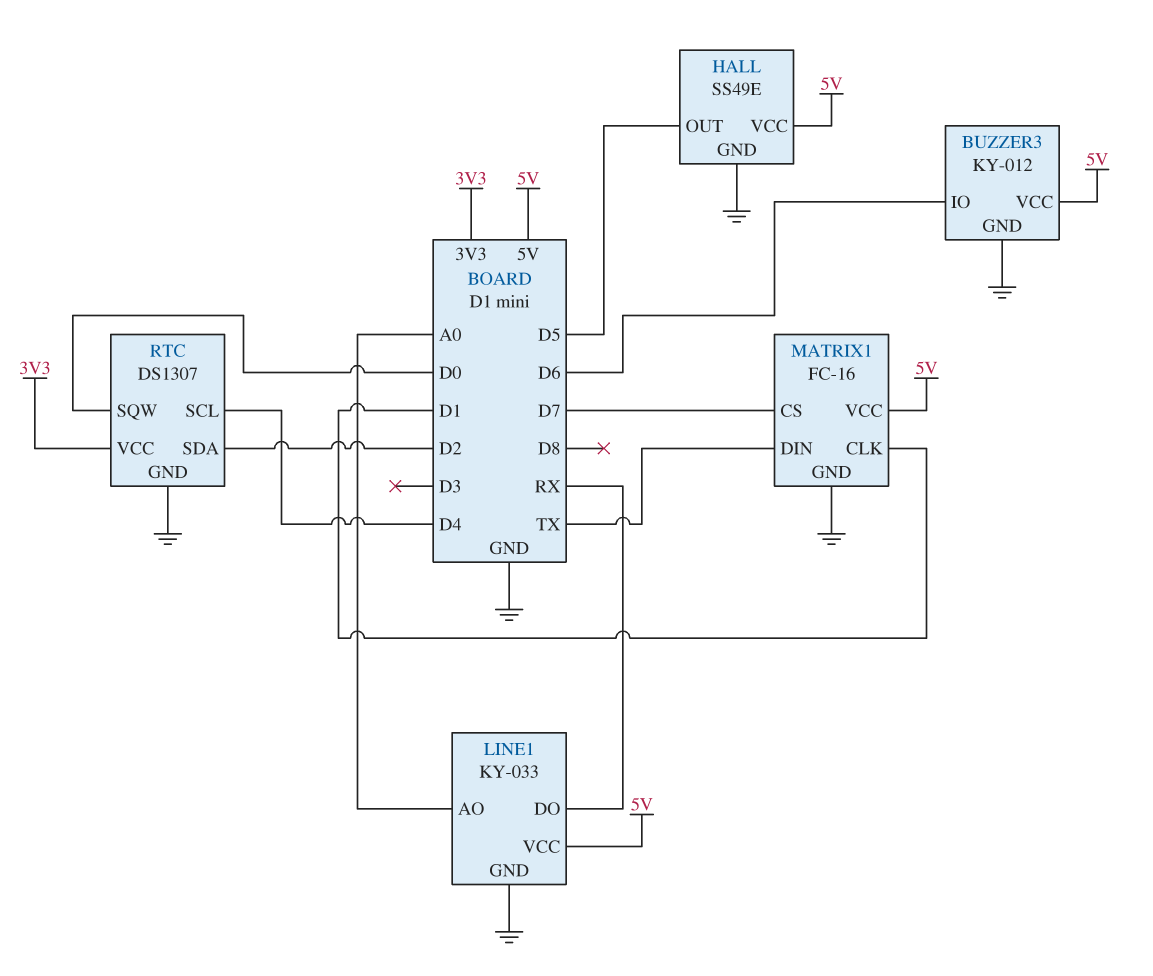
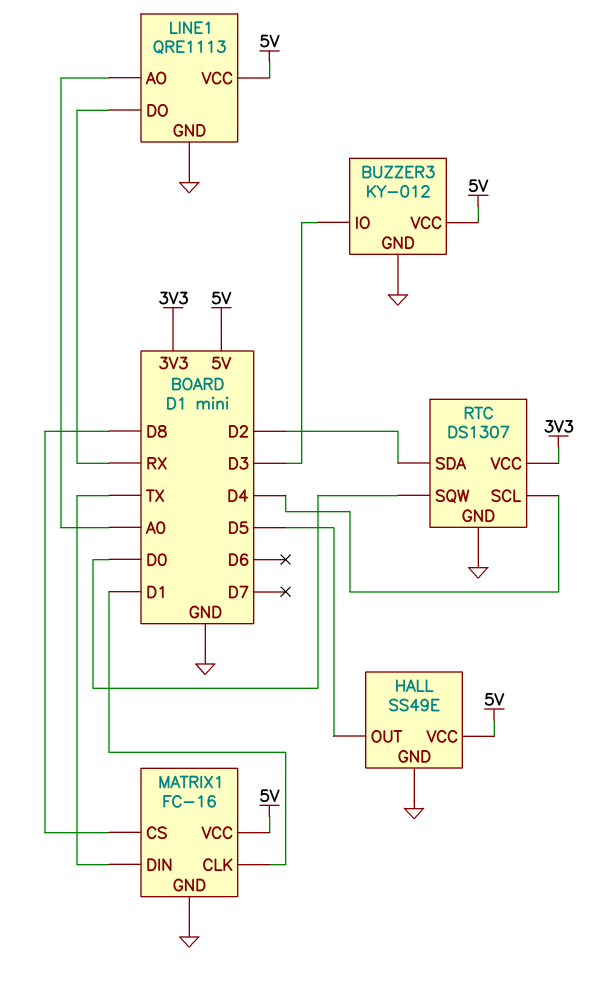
BUZZER3 pin IO: D6 -> D3
LINE1: KY-033 -> QRE1113
MATRIX1 pin CS: D7 -> D8

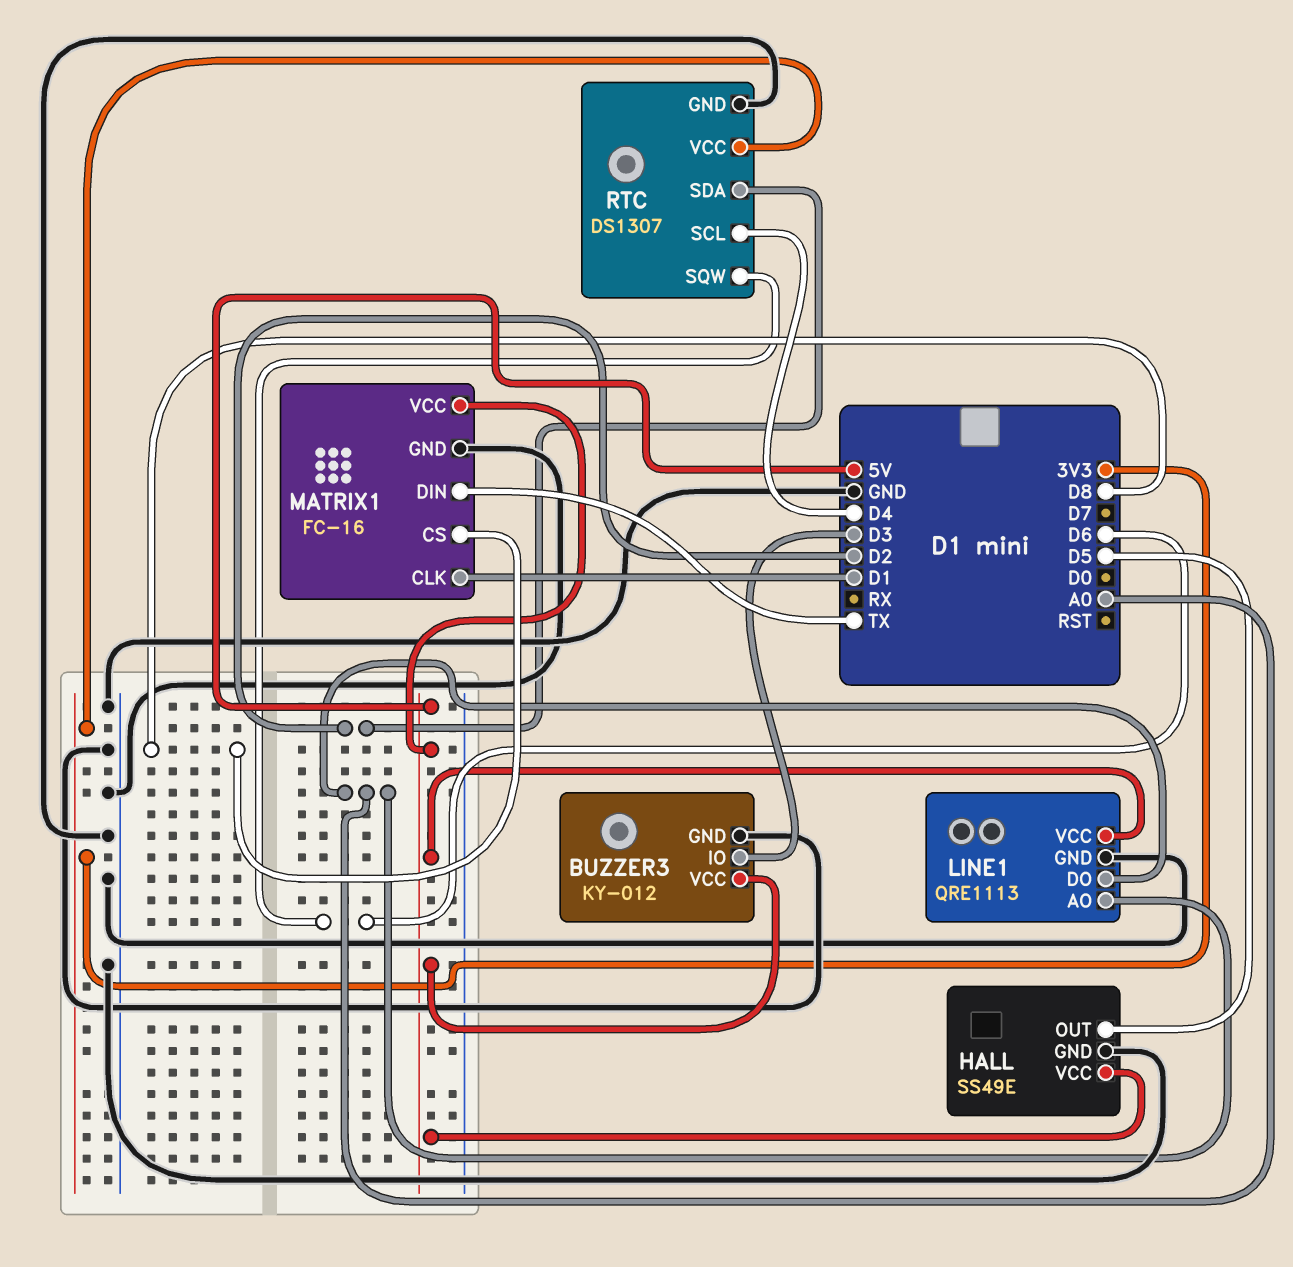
LINE1 pin DO: RX -> A0
RTC pin SQW: D0 -> D6

